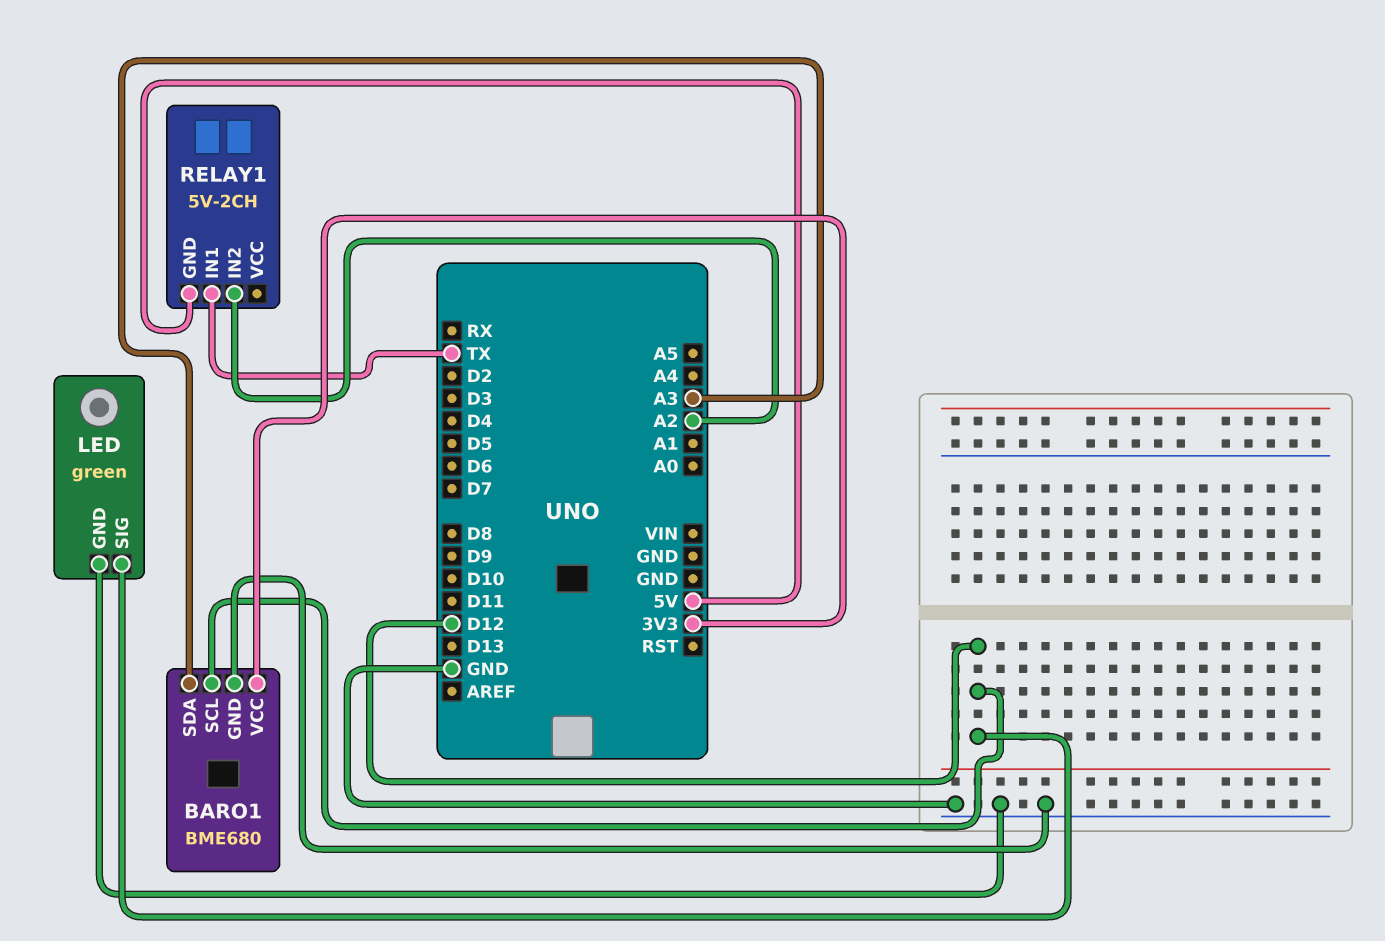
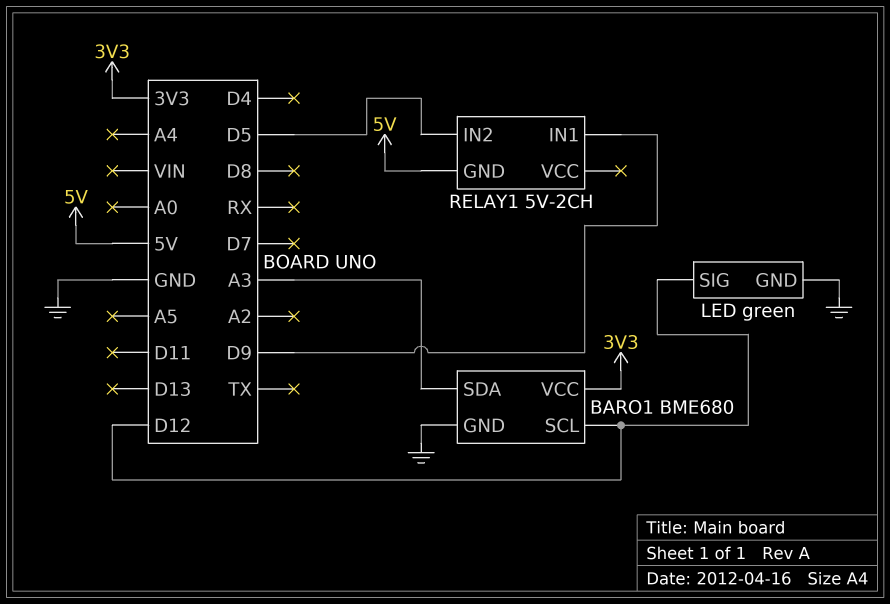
RELAY1 pin IN1: TX -> D9
RELAY1 pin IN2: A2 -> D5

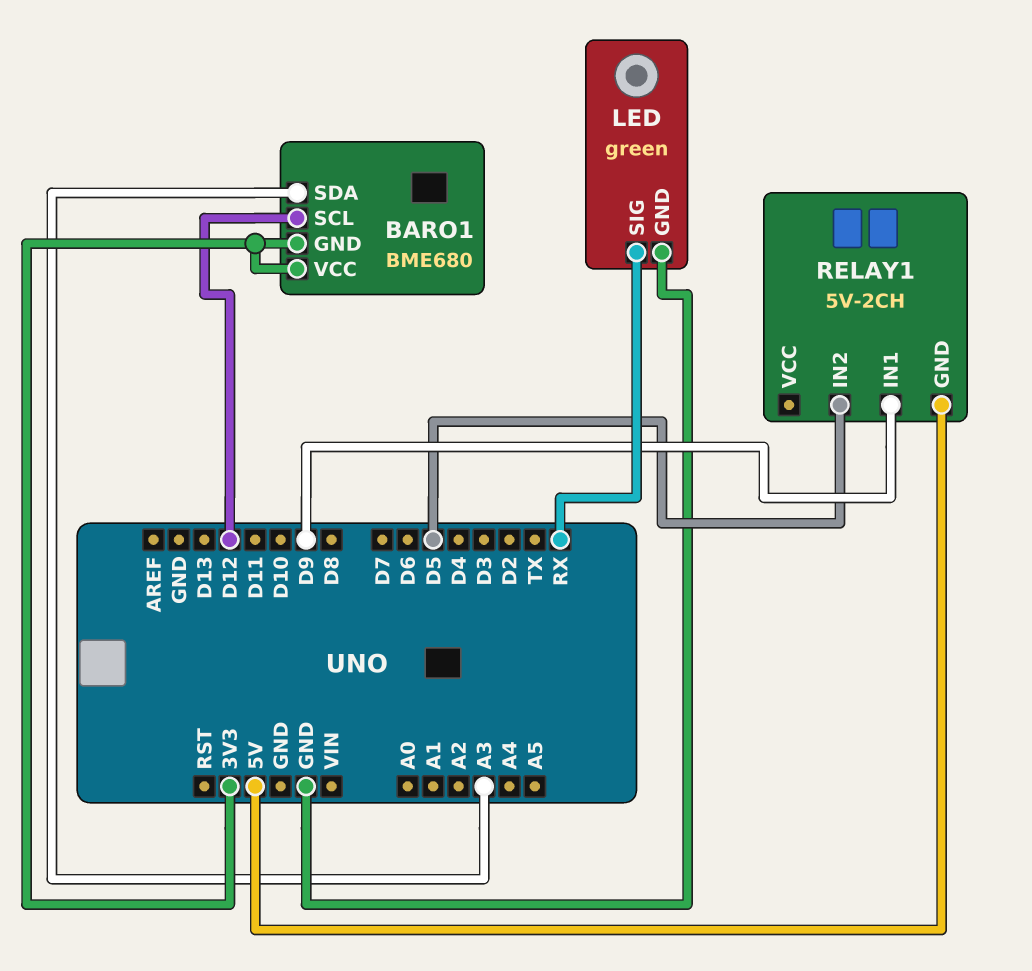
BARO1 pin GND: GND -> 3V3
LED pin SIG: D12 -> RX

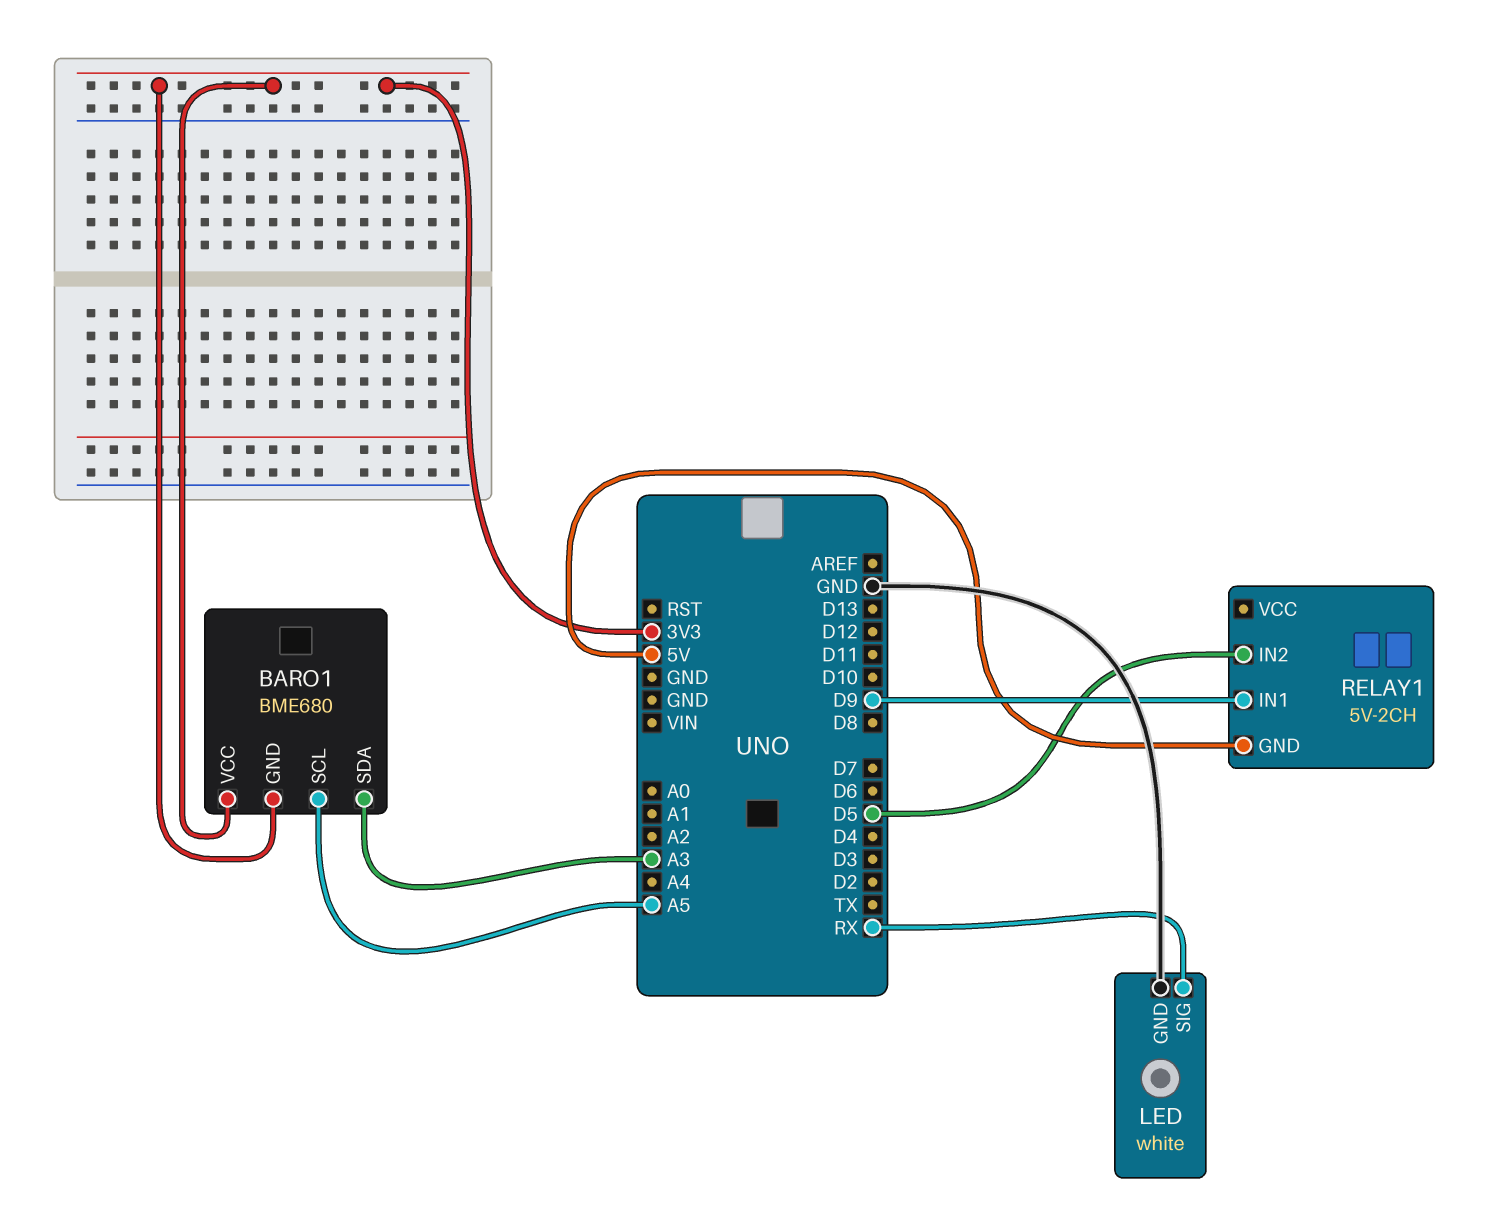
BARO1 pin SCL: D12 -> A5
LED: green -> white

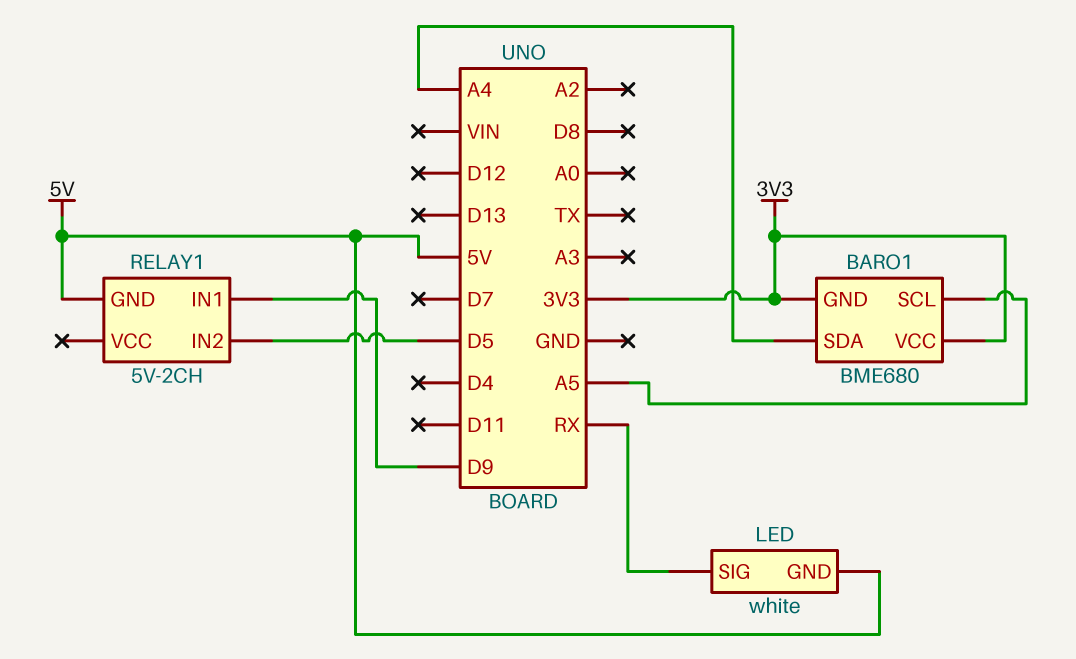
BARO1 pin SDA: A3 -> A4
LED pin GND: GND -> 5V

